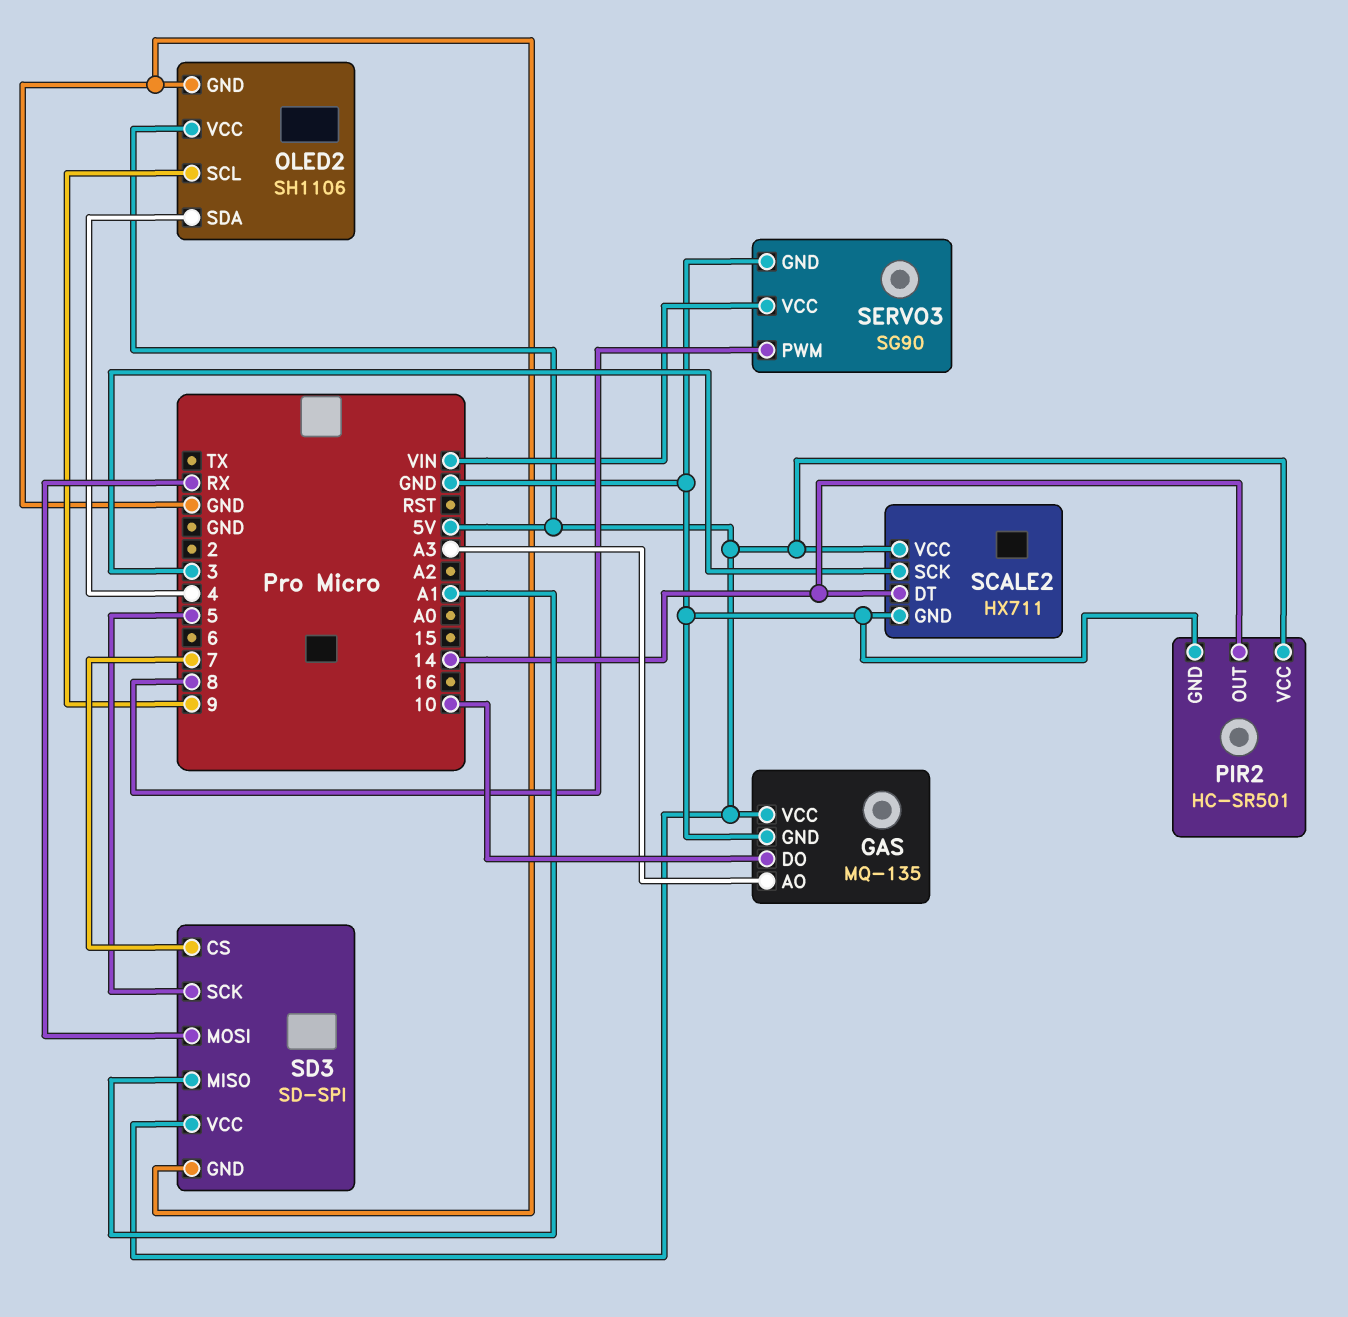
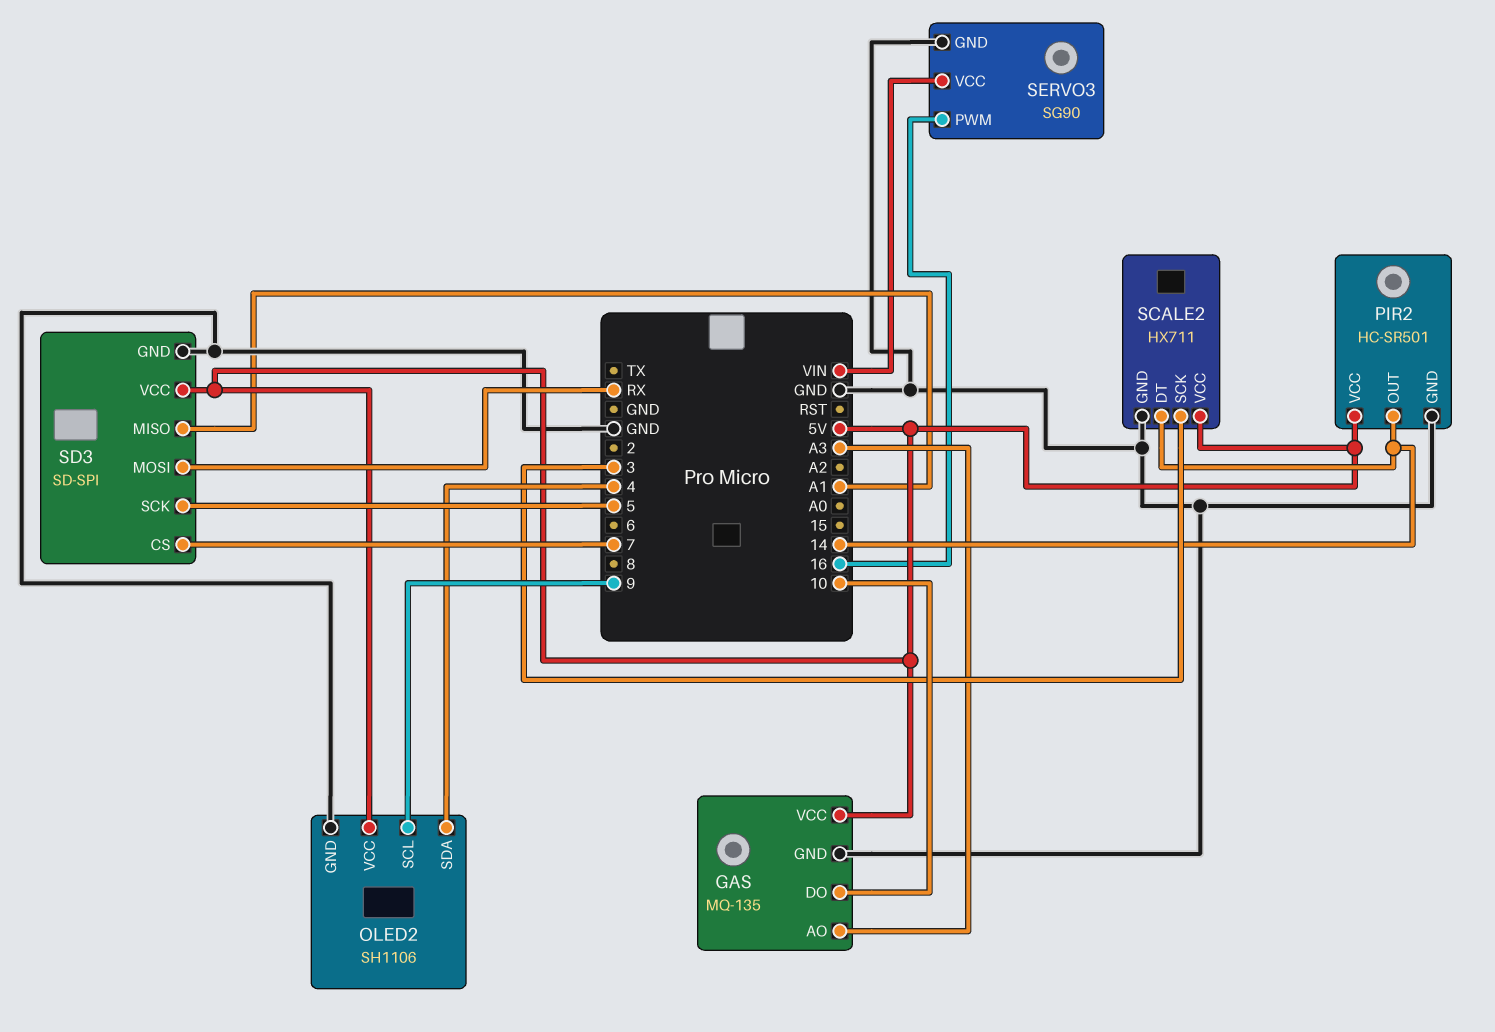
SERVO3 pin PWM: 8 -> 16

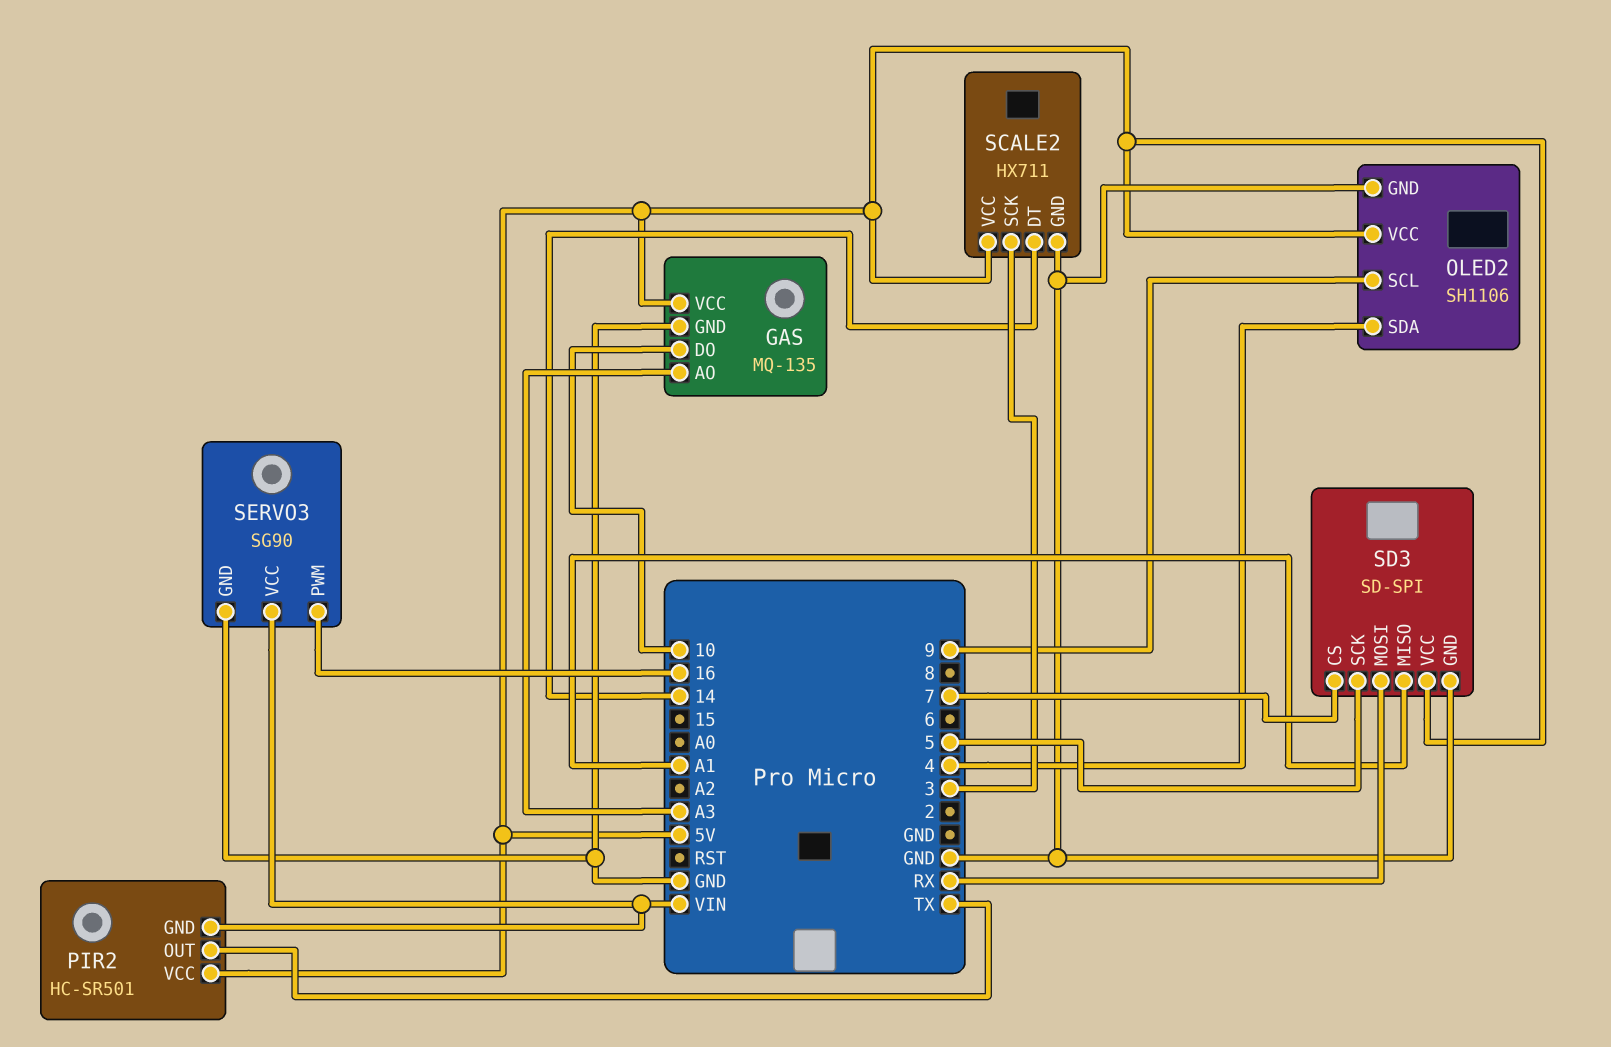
PIR2 pin GND: GND -> VIN
PIR2 pin OUT: 14 -> TX

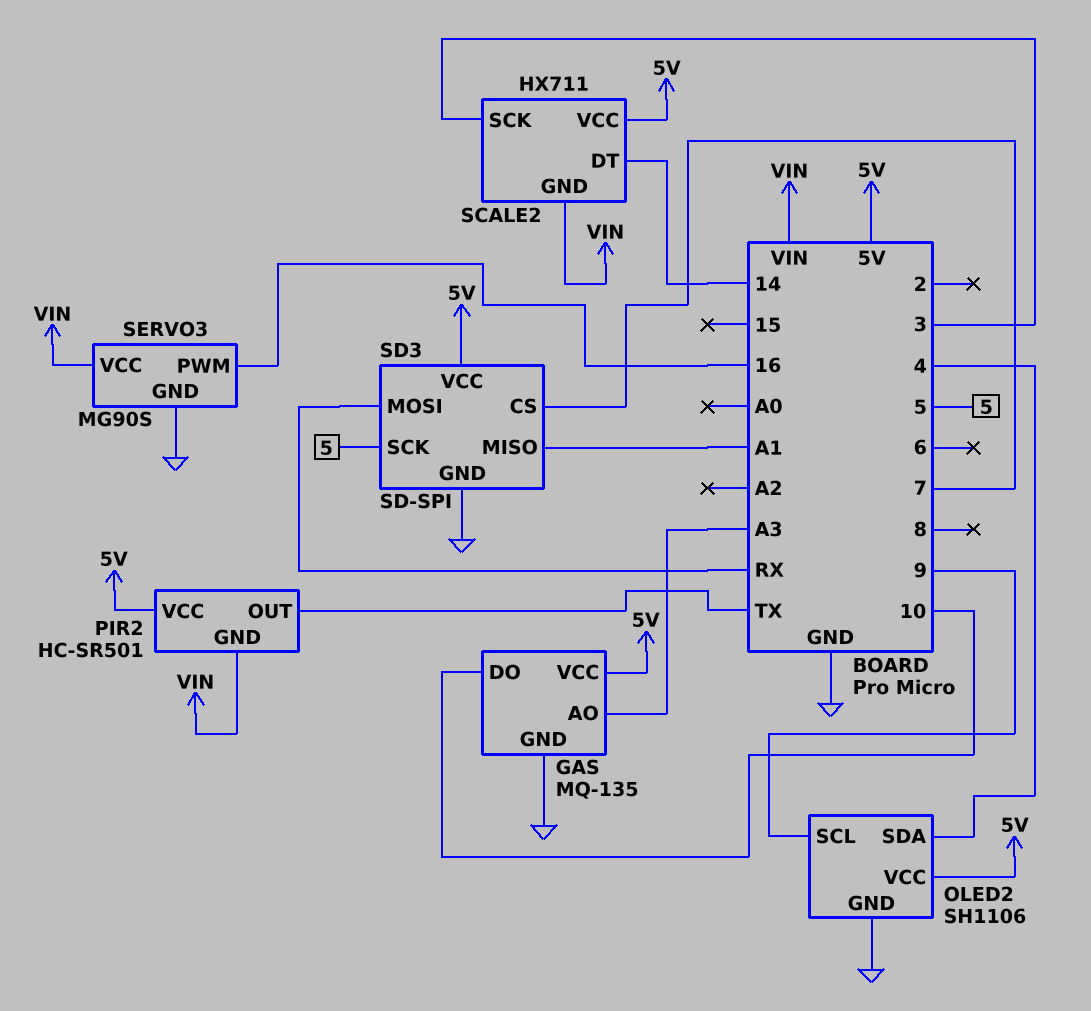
SCALE2 pin GND: GND -> VIN
SERVO3: SG90 -> MG90S

